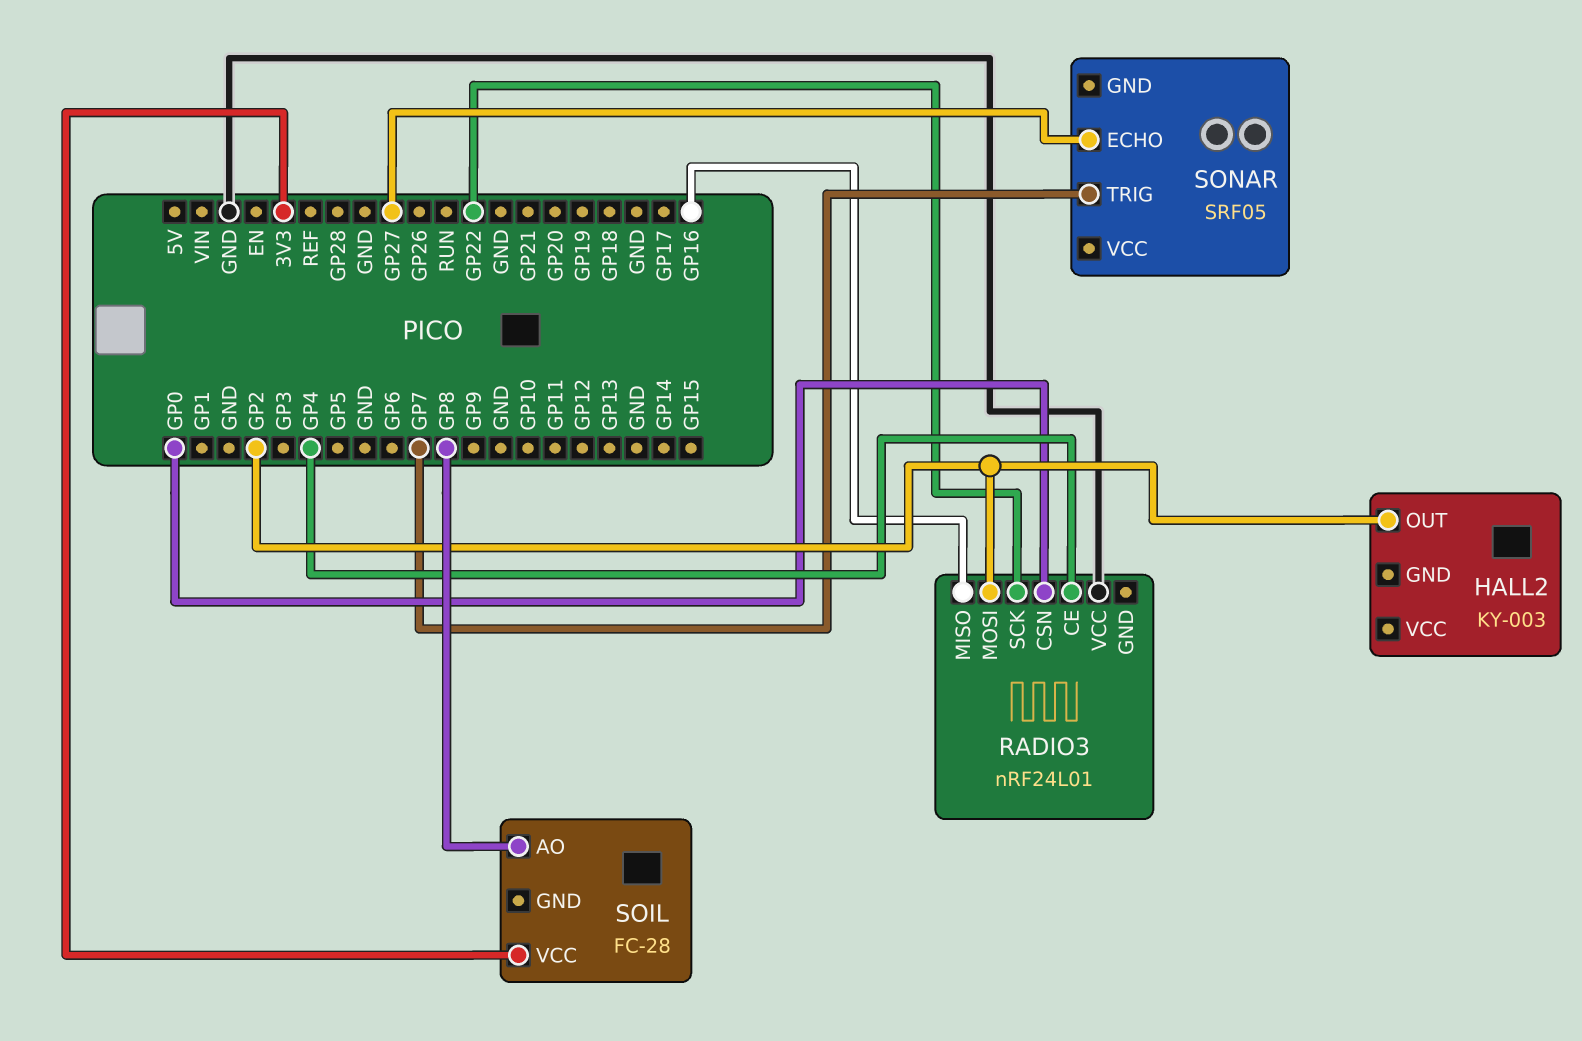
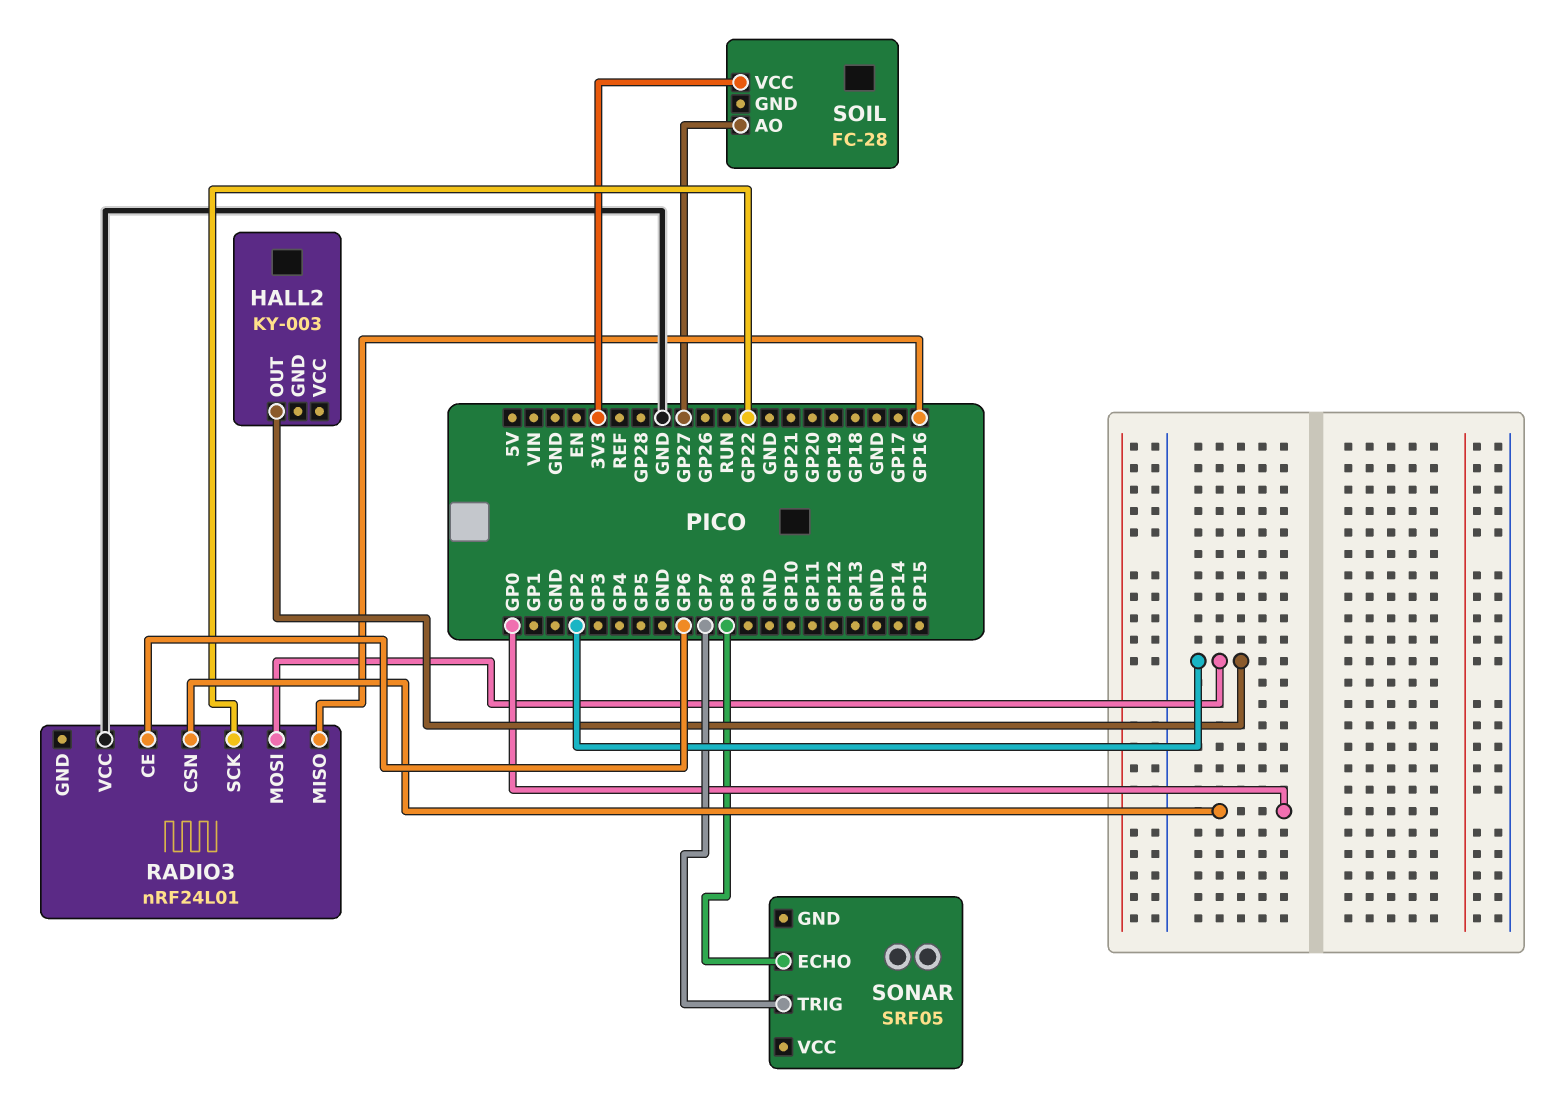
RADIO3 pin CE: GP4 -> GP6
SOIL pin AO: GP8 -> GP27
SONAR pin ECHO: GP27 -> GP8

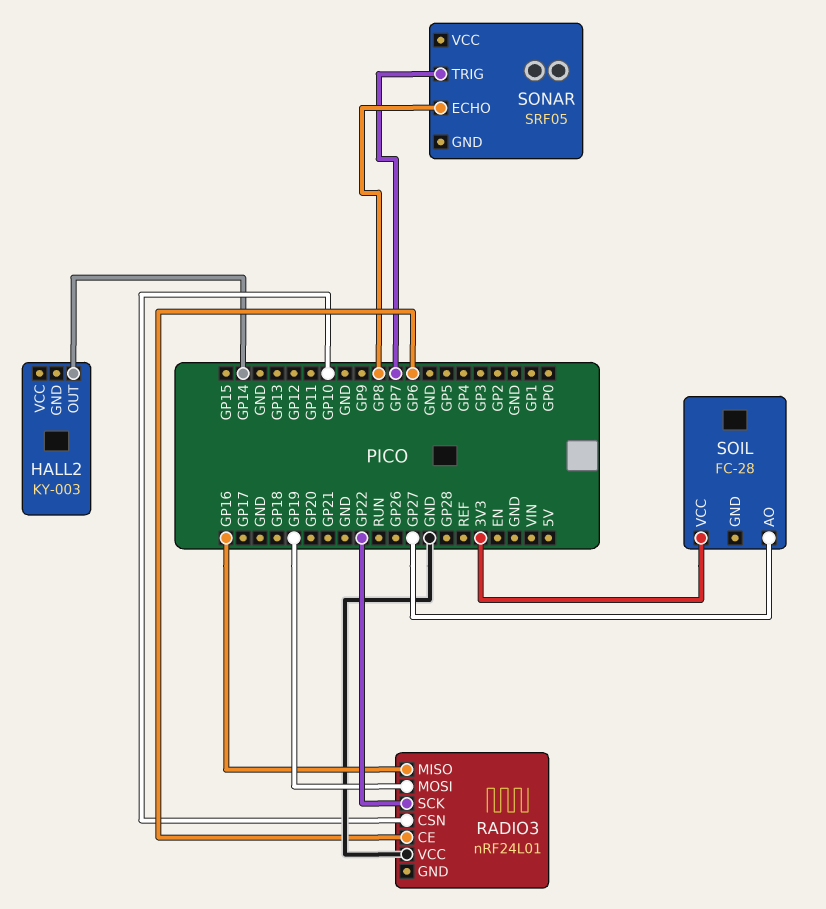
HALL2 pin OUT: GP2 -> GP14
RADIO3 pin CSN: GP0 -> GP10
RADIO3 pin MOSI: GP2 -> GP19

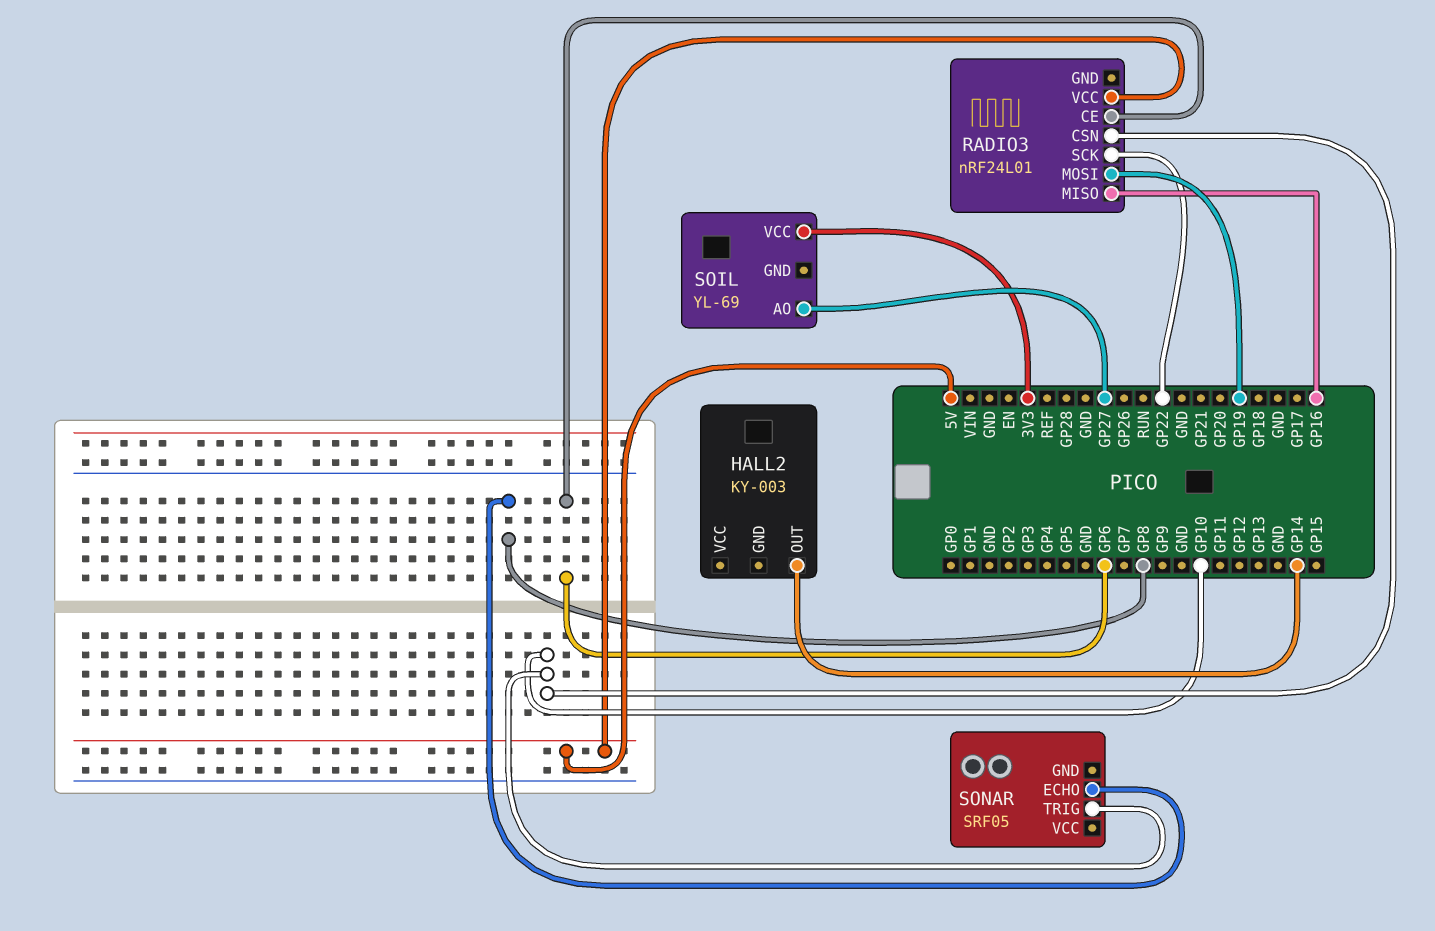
RADIO3 pin VCC: GND -> 5V
SOIL: FC-28 -> YL-69
SONAR pin TRIG: GP7 -> GP10

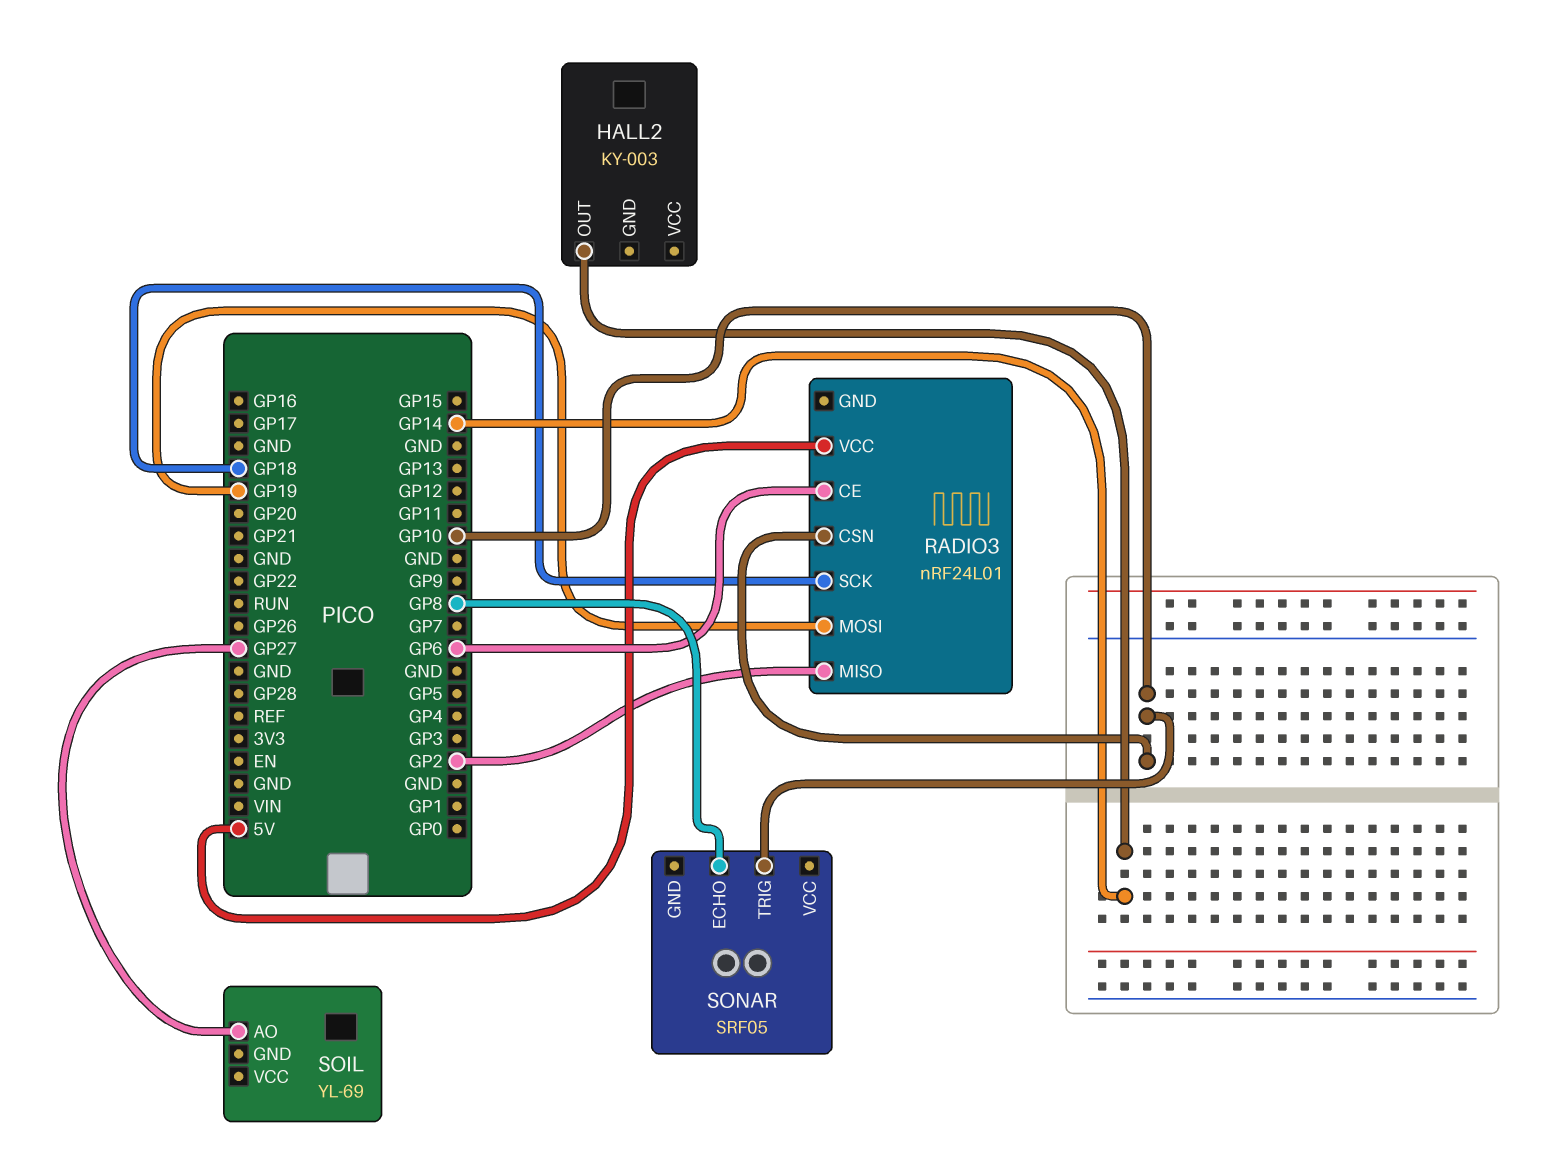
RADIO3 pin MISO: GP16 -> GP2
RADIO3 pin SCK: GP22 -> GP18
SOIL pin VCC: 3V3 -> none

